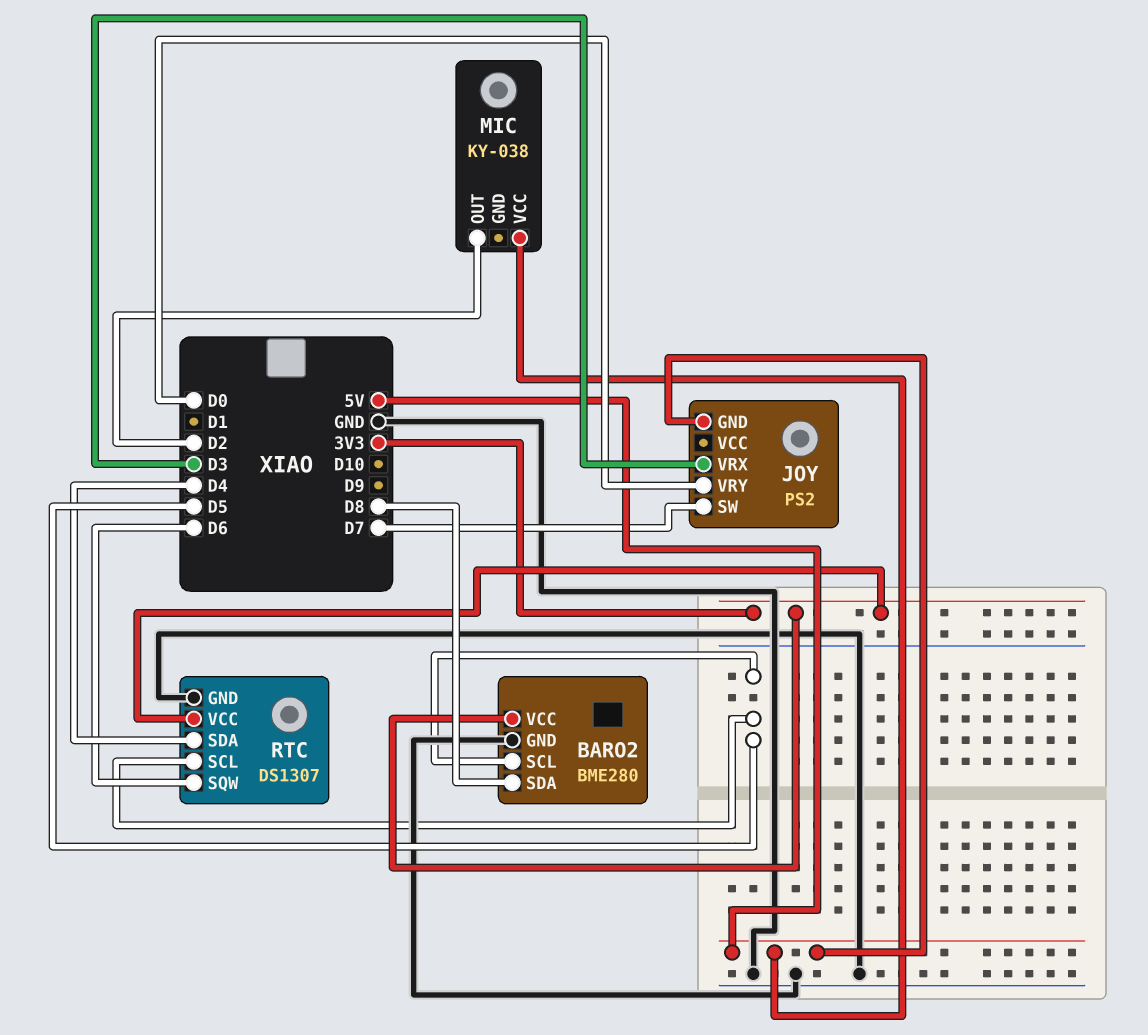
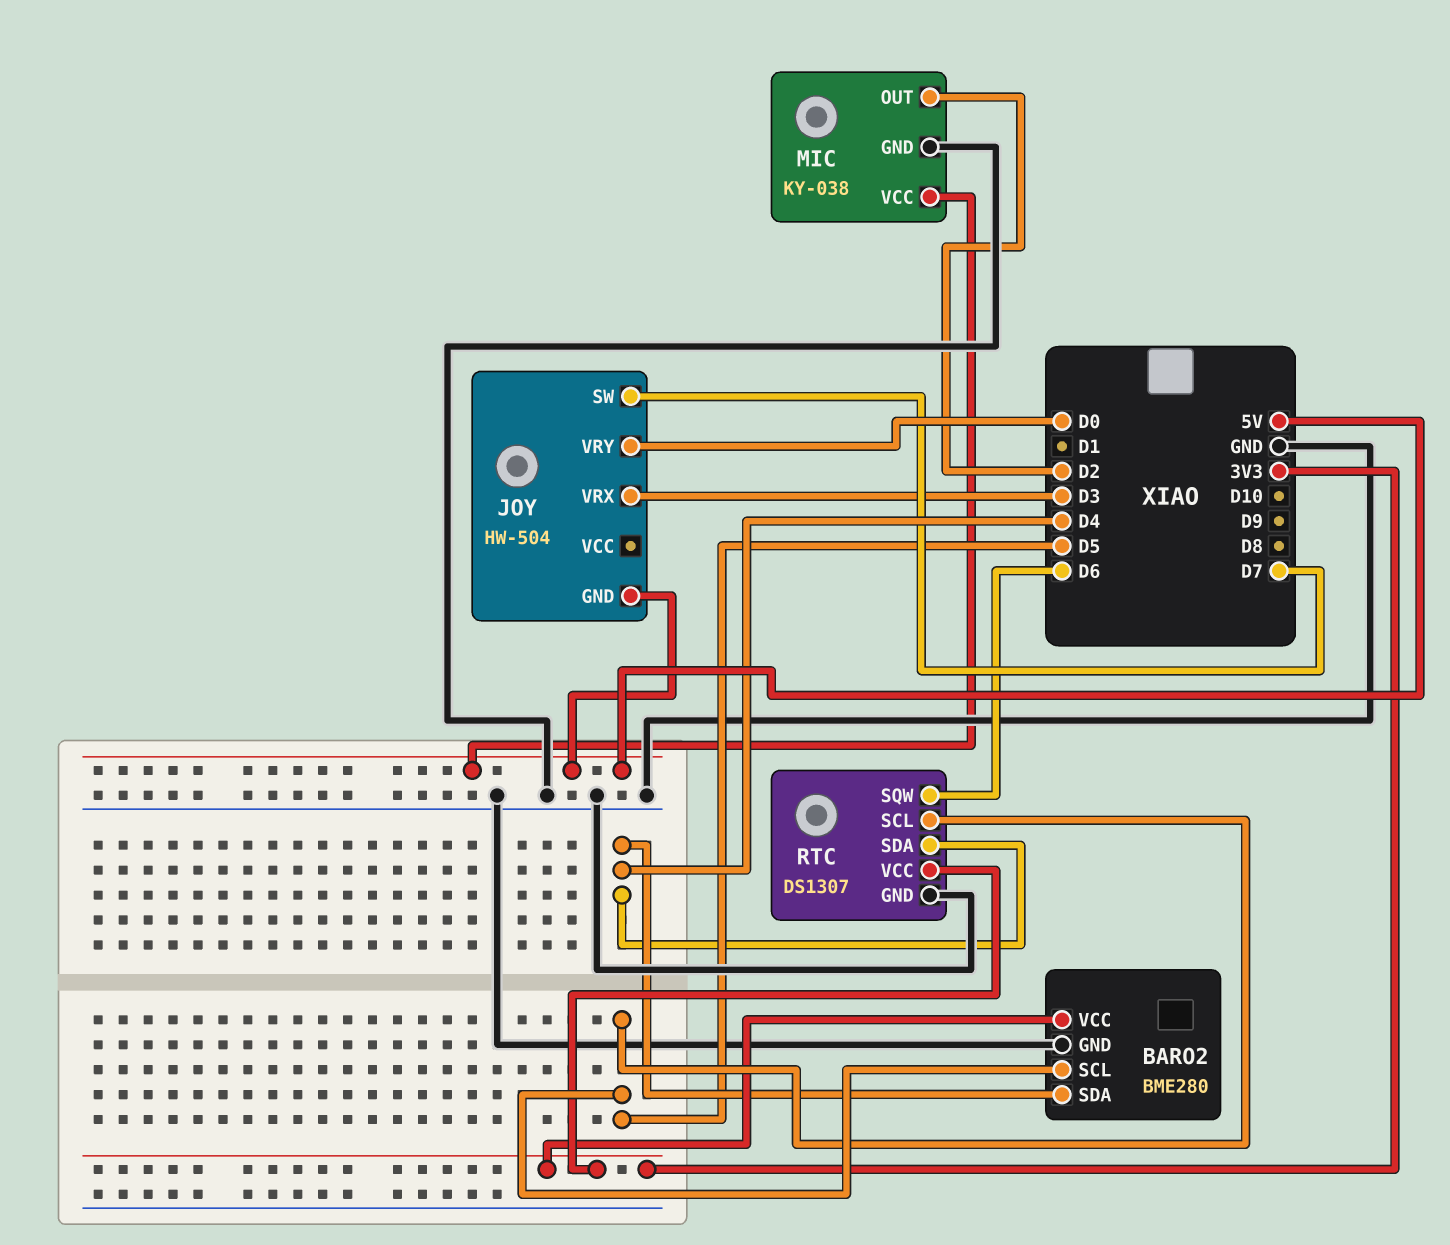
BARO2 pin SDA: D8 -> D4
JOY: PS2 -> HW-504
MIC pin GND: none -> GND

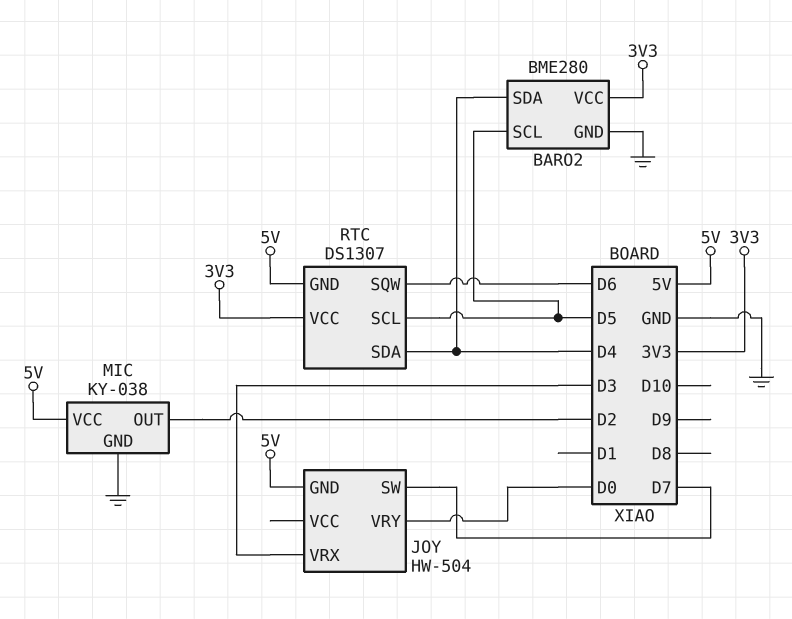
RTC pin GND: GND -> 5V

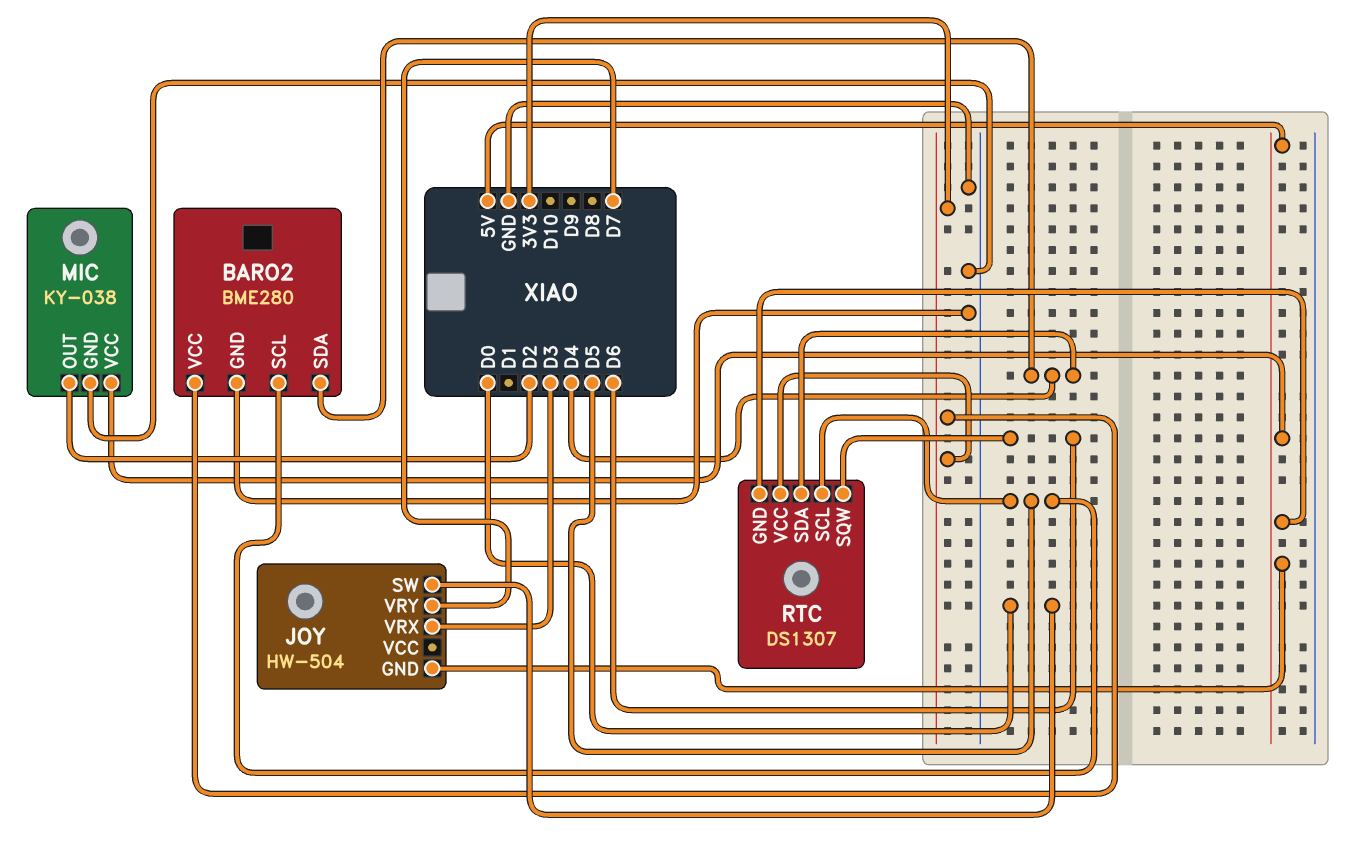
JOY pin SW: D7 -> D0
JOY pin VRY: D0 -> D7

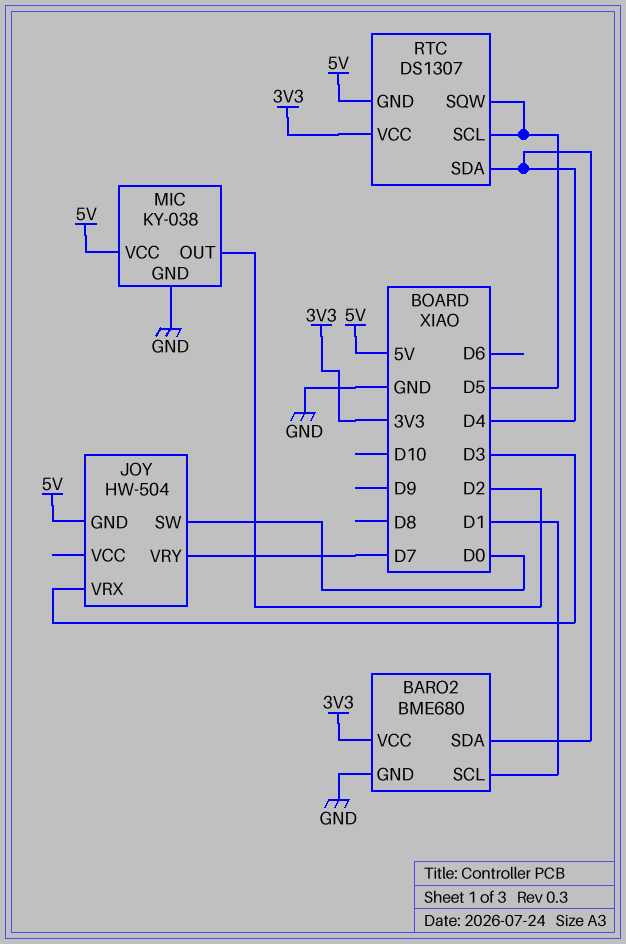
BARO2: BME280 -> BME680
BARO2 pin SCL: D5 -> D1
RTC pin SQW: D6 -> D5

